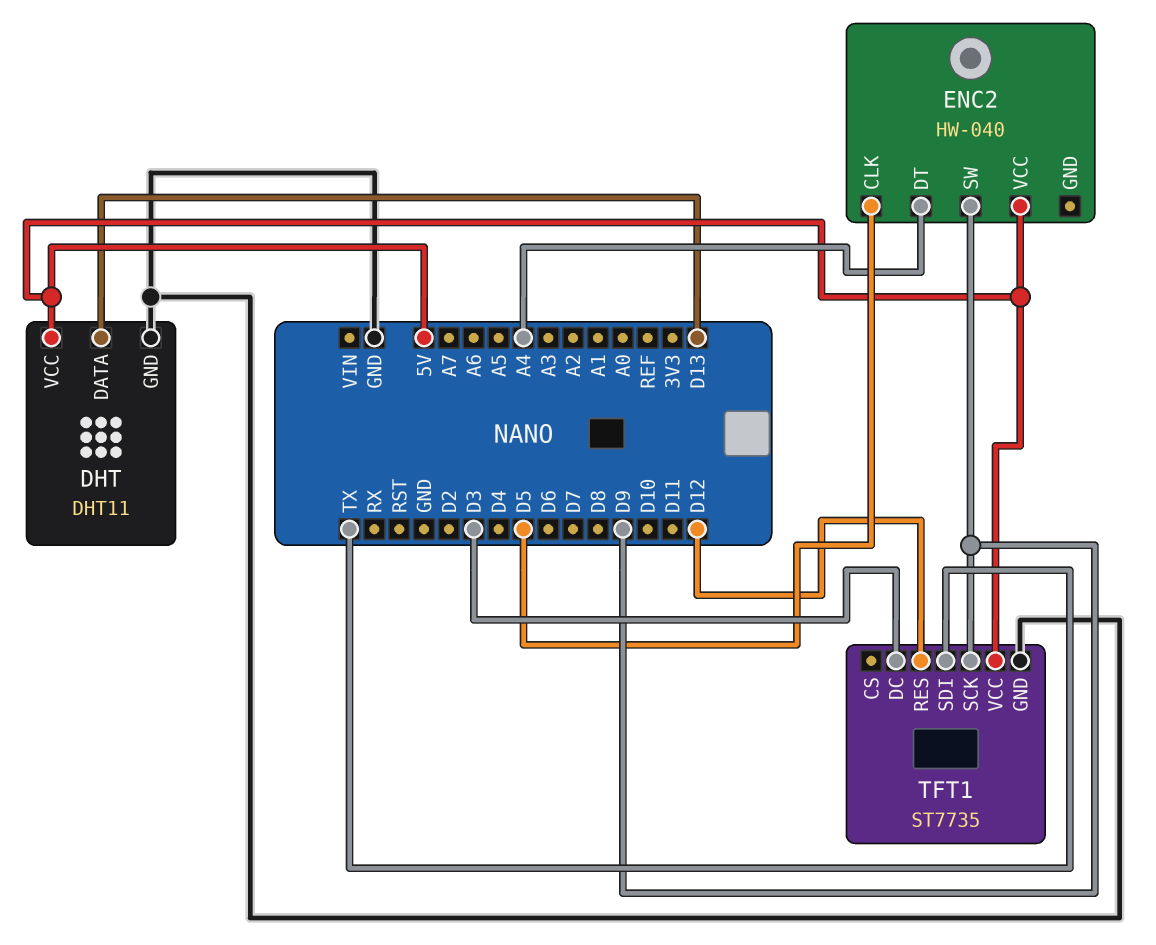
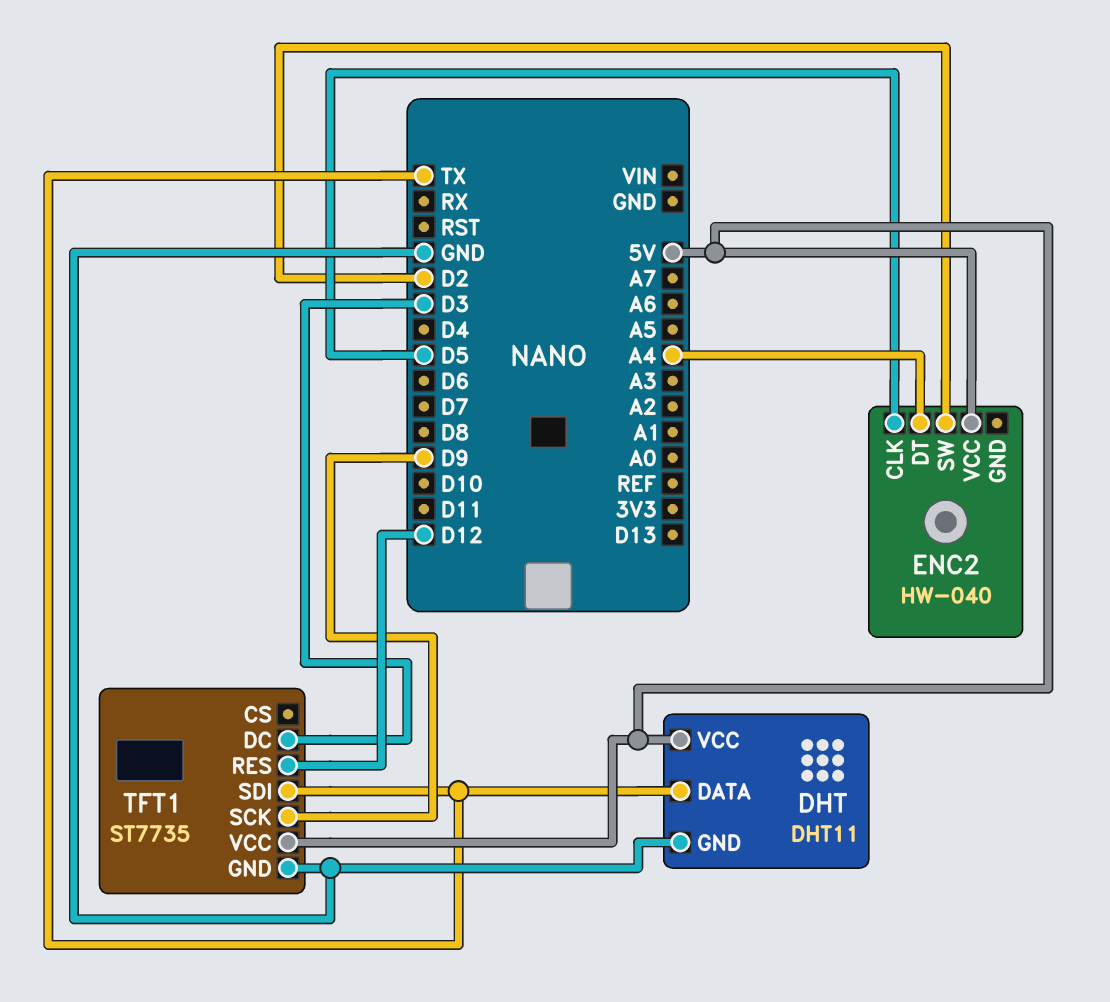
DHT pin DATA: D13 -> TX
ENC2 pin SW: D9 -> D2

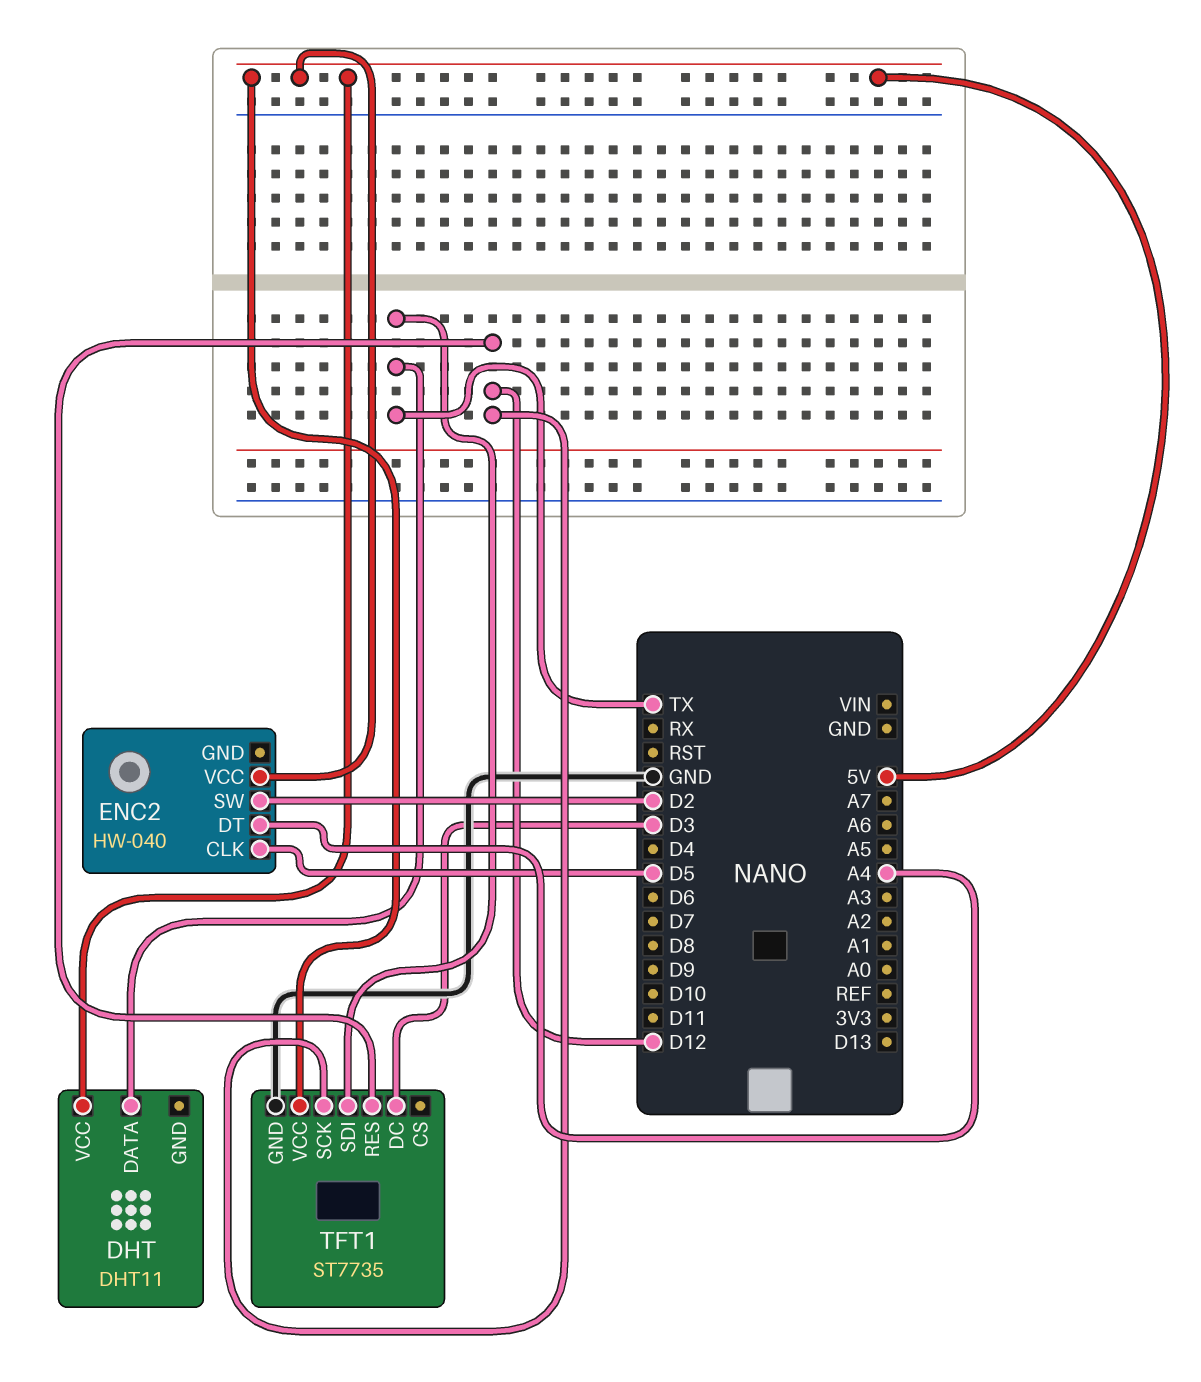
DHT pin GND: GND -> none
TFT1 pin SCK: D9 -> D12

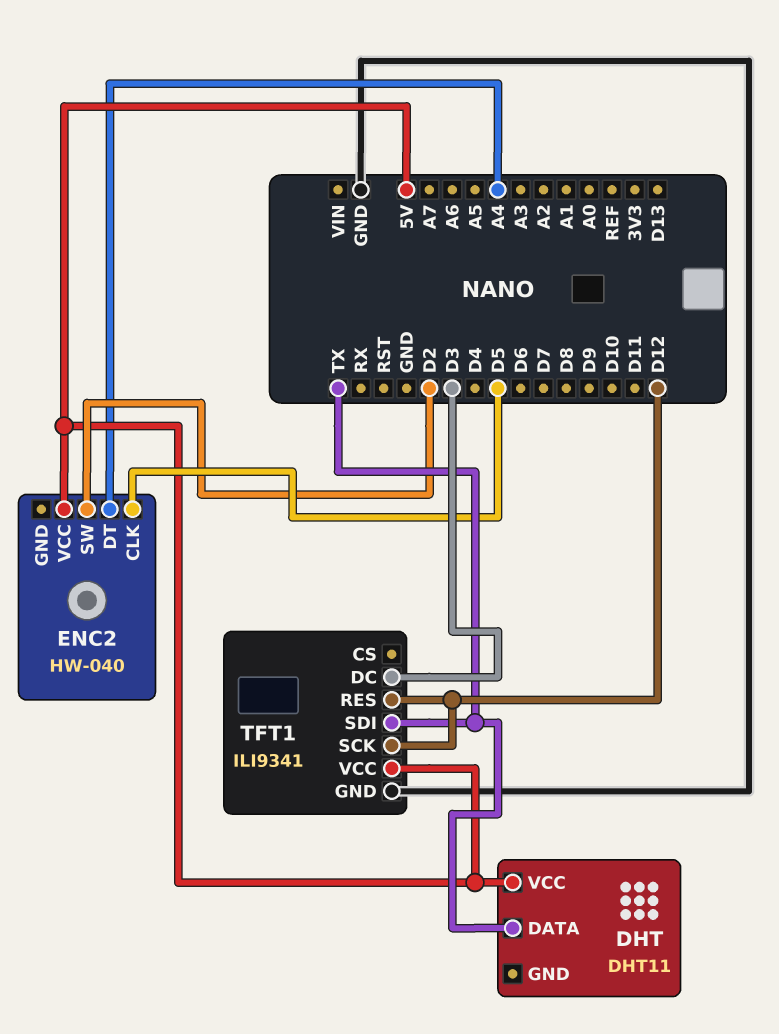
TFT1: ST7735 -> ILI9341

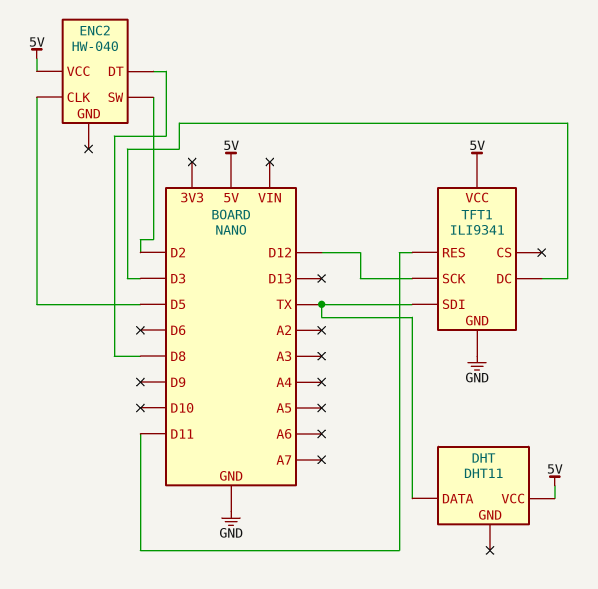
ENC2 pin DT: A4 -> D8
TFT1 pin RES: D12 -> D11

